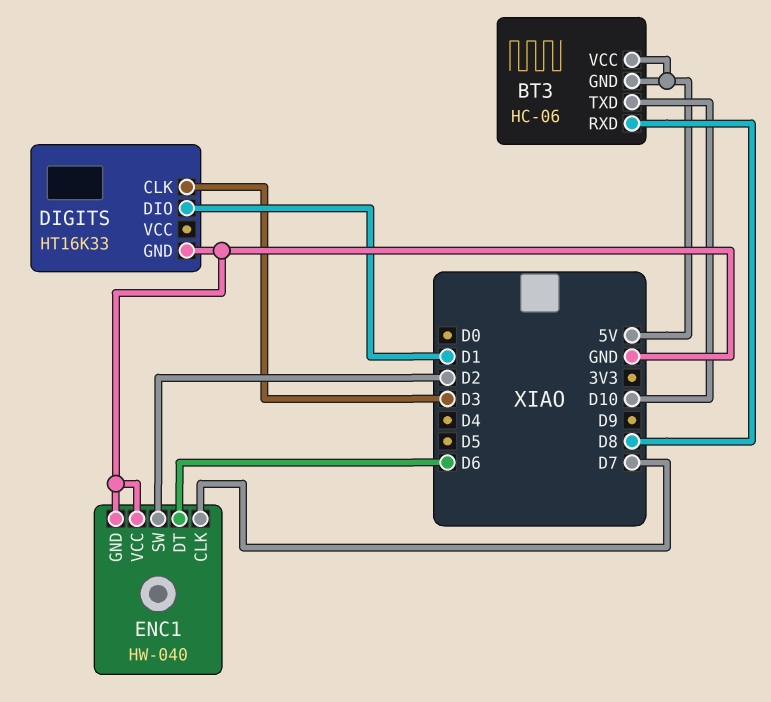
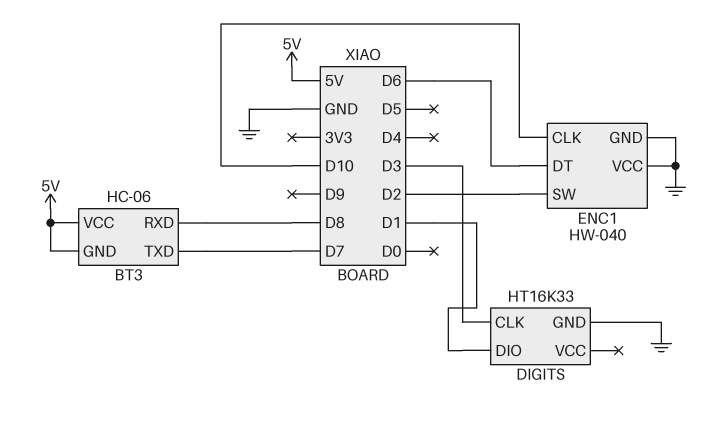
BT3 pin TXD: D10 -> D7
ENC1 pin CLK: D7 -> D10

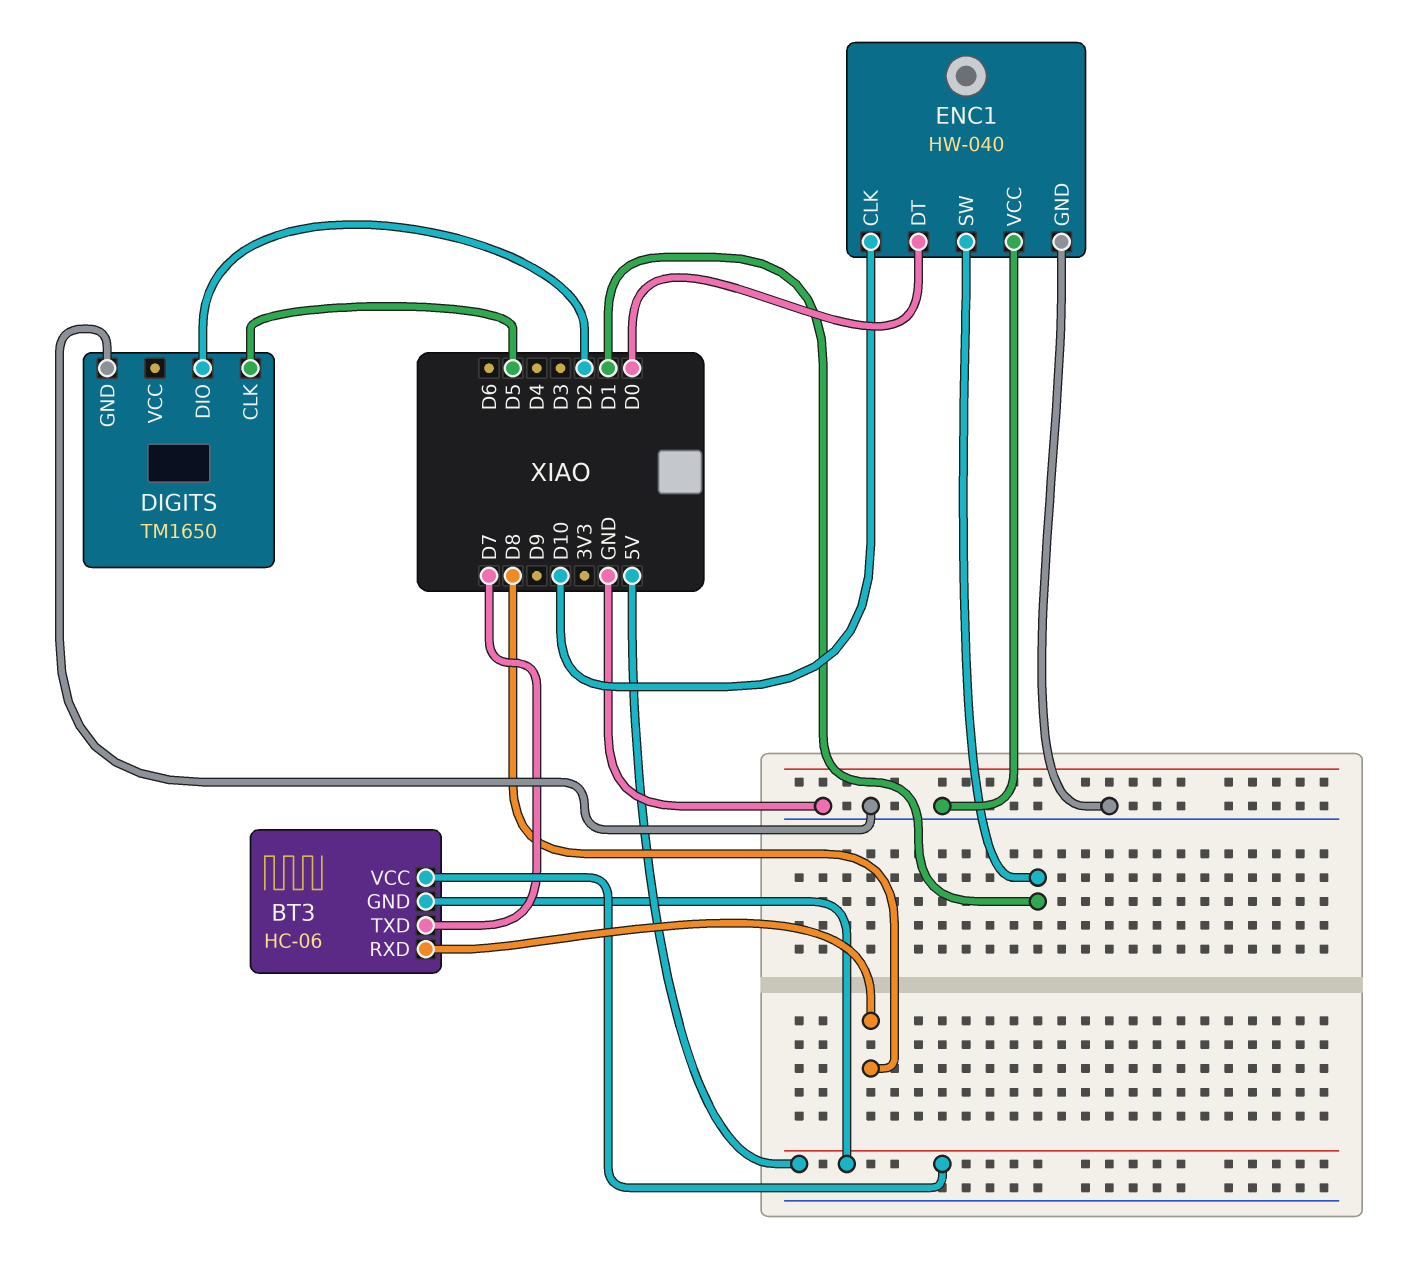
DIGITS: HT16K33 -> TM1650
DIGITS pin CLK: D3 -> D5
DIGITS pin DIO: D1 -> D2
ENC1 pin DT: D6 -> D0
ENC1 pin SW: D2 -> D1

